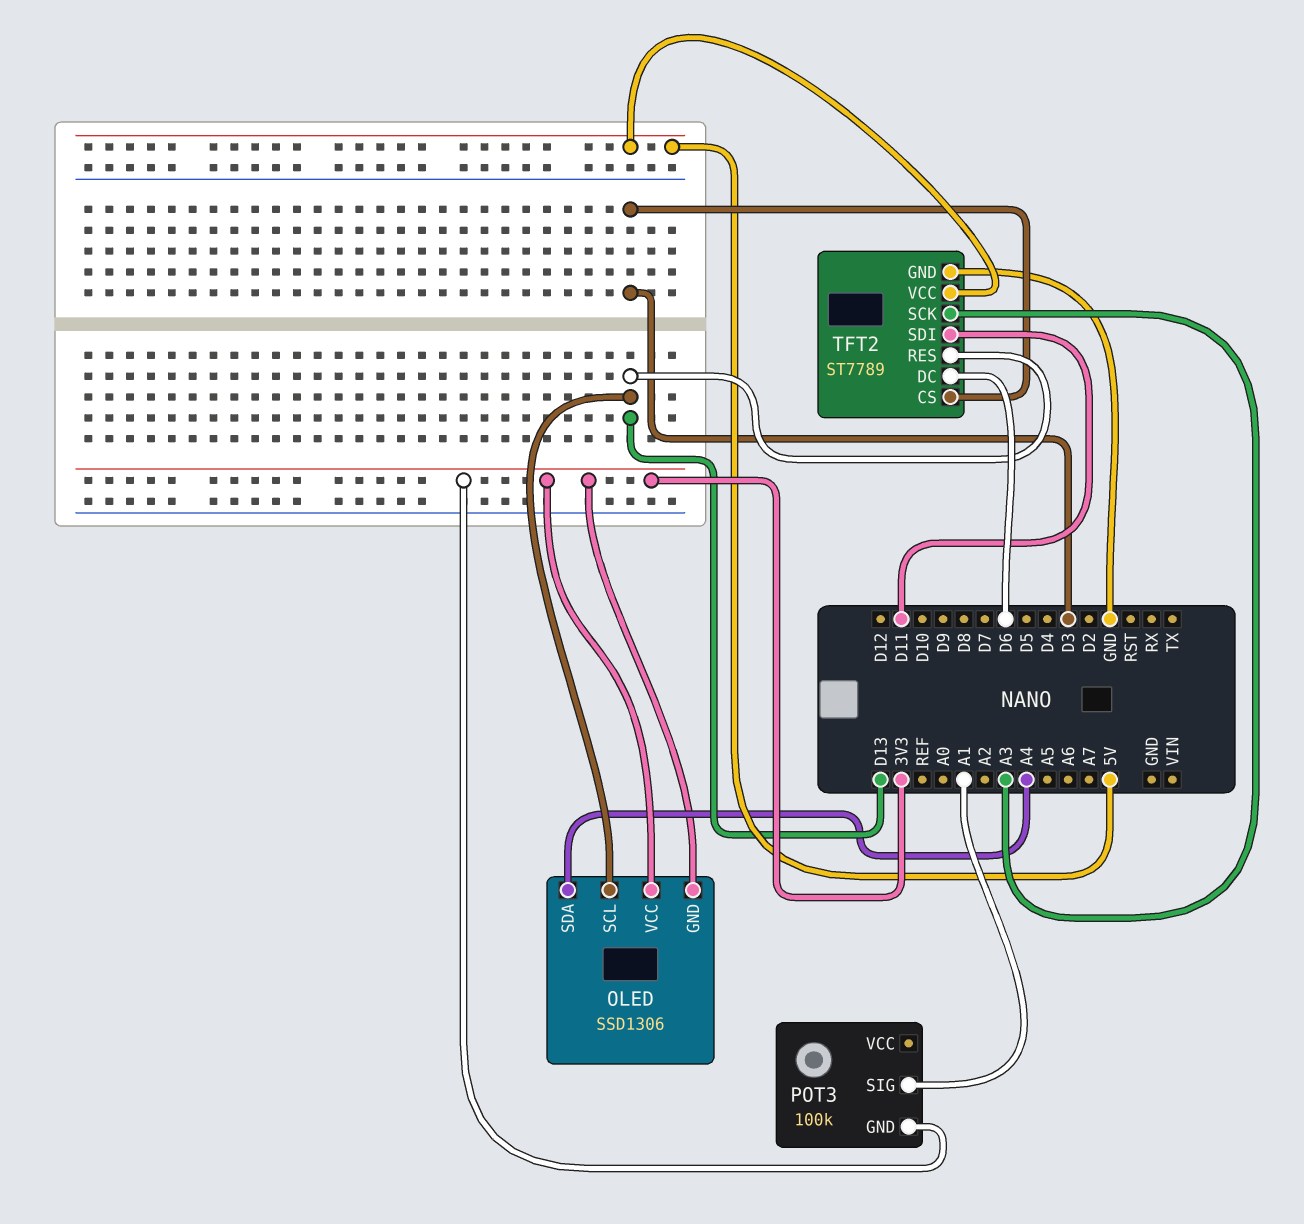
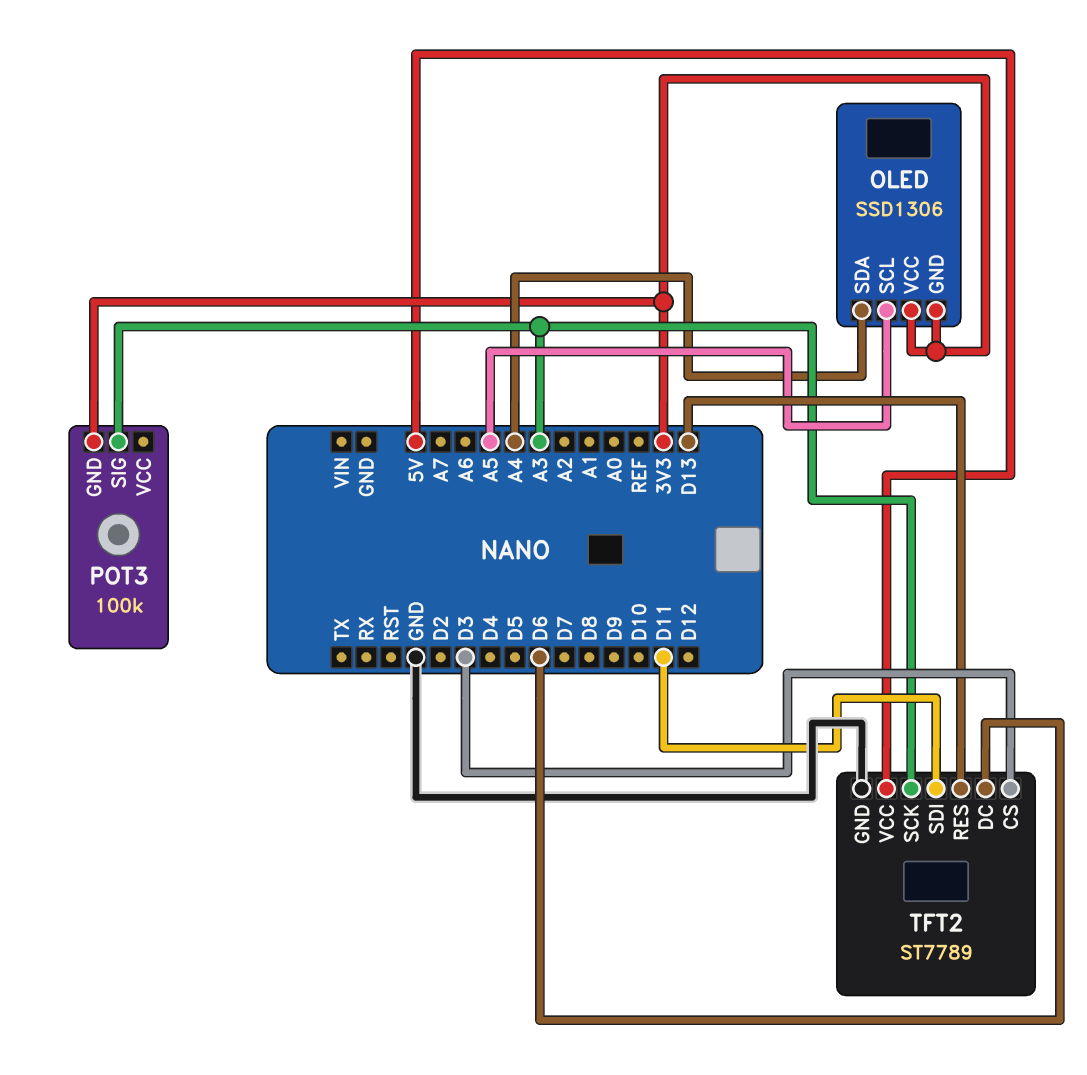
OLED pin SCL: D13 -> A5
POT3 pin SIG: A1 -> A3

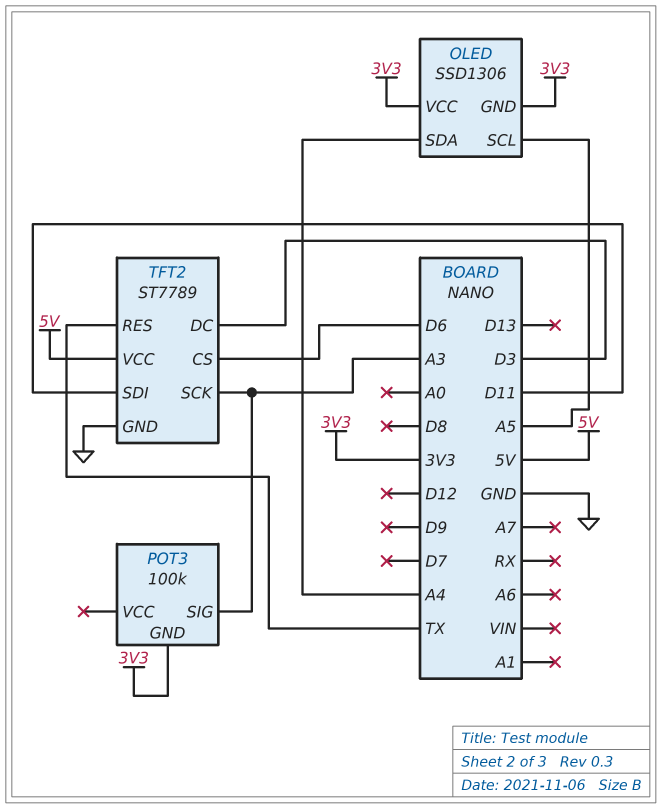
TFT2 pin CS: D3 -> D6
TFT2 pin DC: D6 -> D3
TFT2 pin RES: D13 -> TX

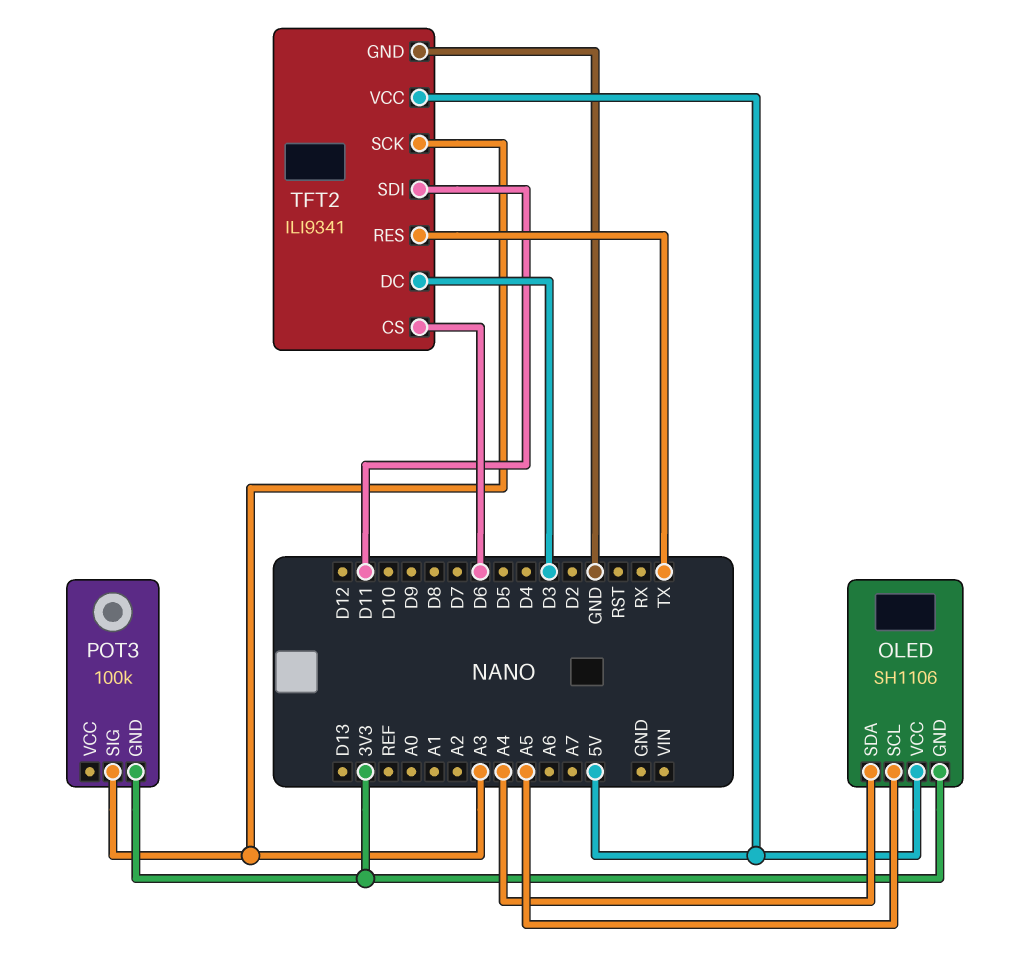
OLED: SSD1306 -> SH1106
OLED pin VCC: 3V3 -> 5V
TFT2: ST7789 -> ILI9341

